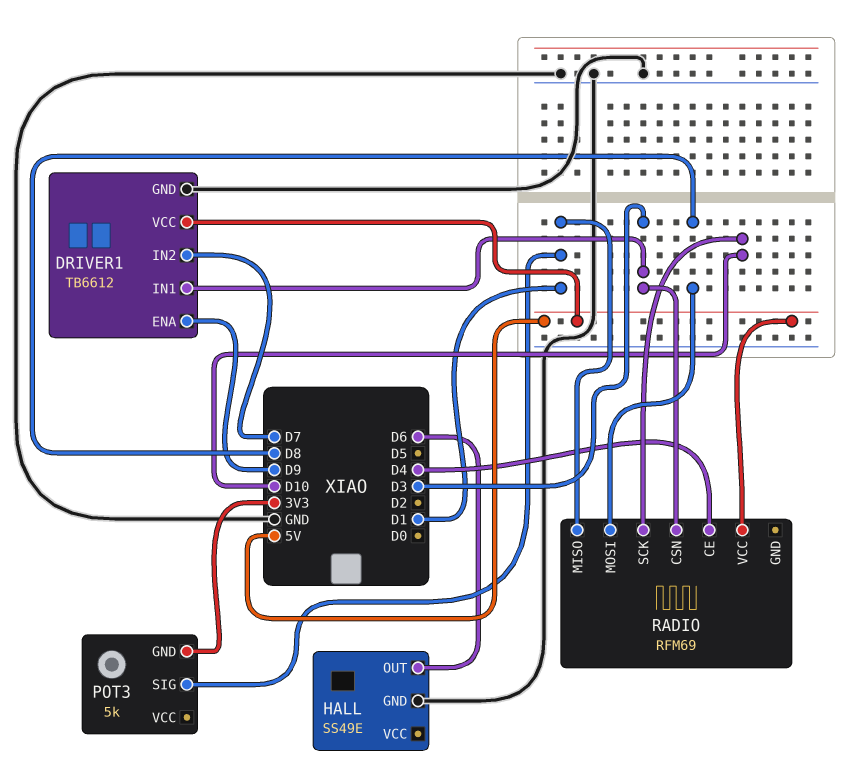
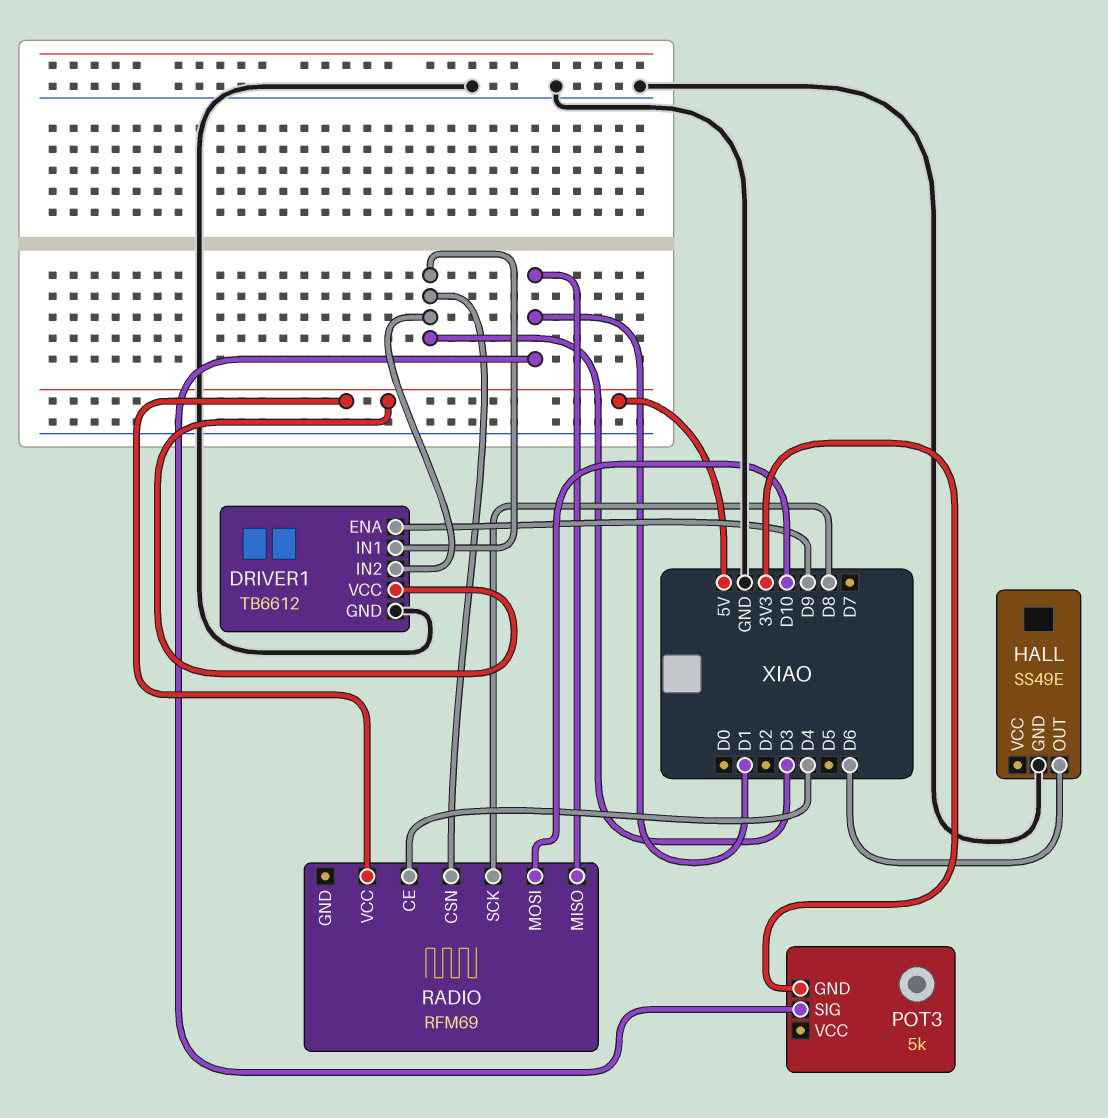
DRIVER1 pin IN2: D7 -> D3
RADIO pin MOSI: D8 -> D10
RADIO pin SCK: D10 -> D8

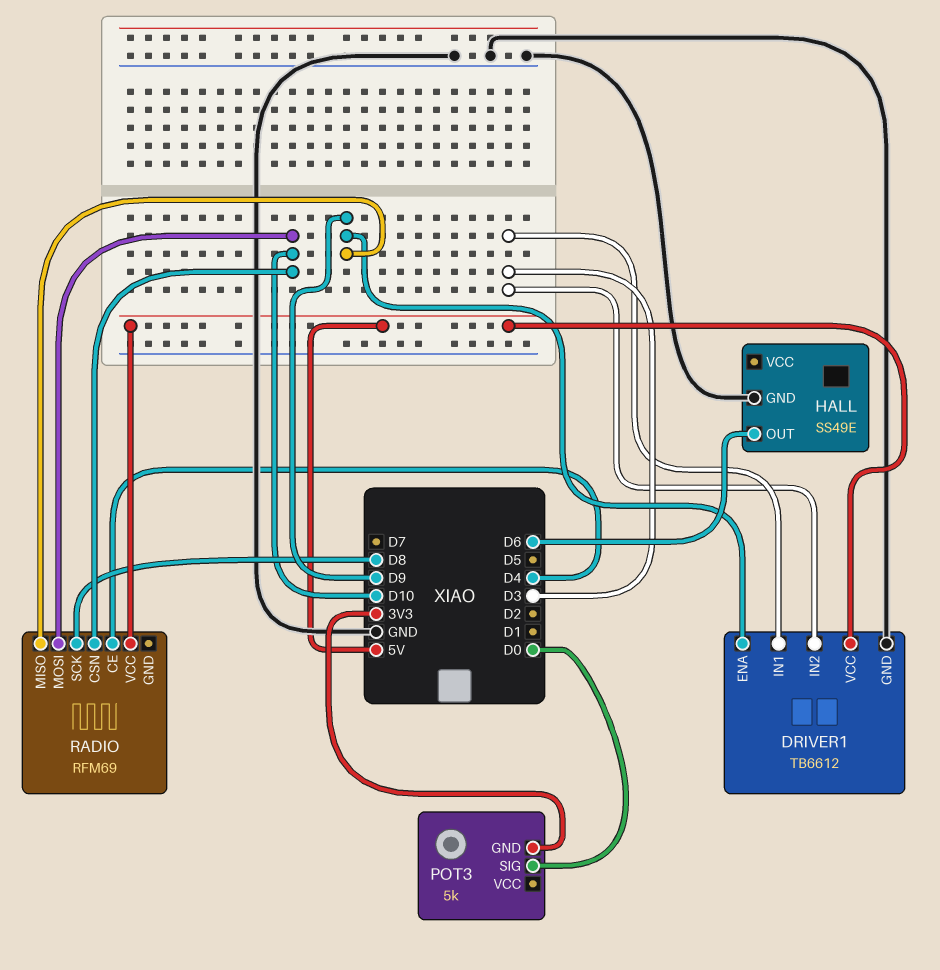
POT3 pin SIG: D1 -> D0
RADIO pin CSN: D3 -> D10
RADIO pin MISO: D1 -> D9

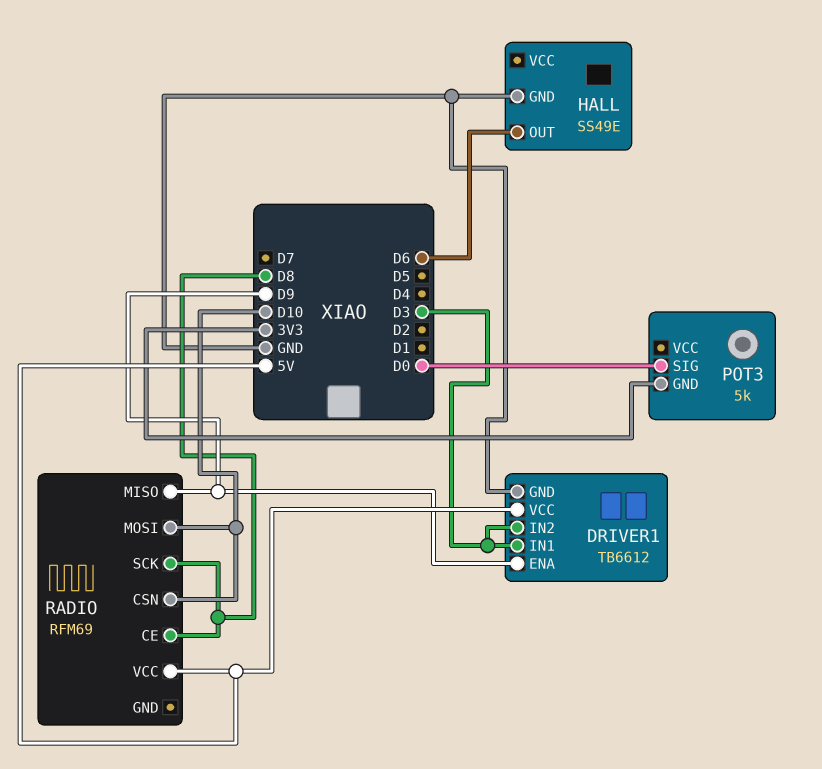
RADIO pin CE: D4 -> D8

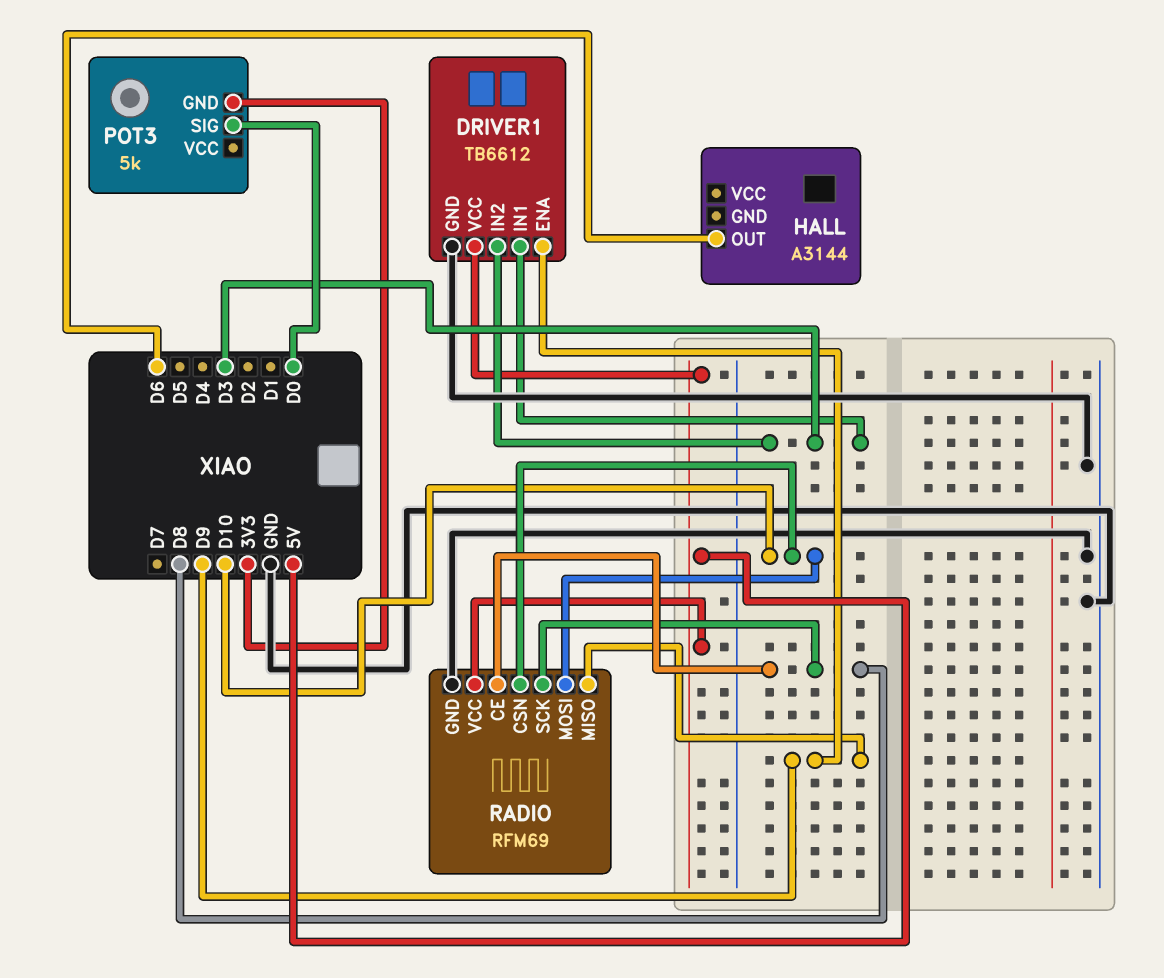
HALL: SS49E -> A3144
HALL pin GND: GND -> none
RADIO pin GND: none -> GND

